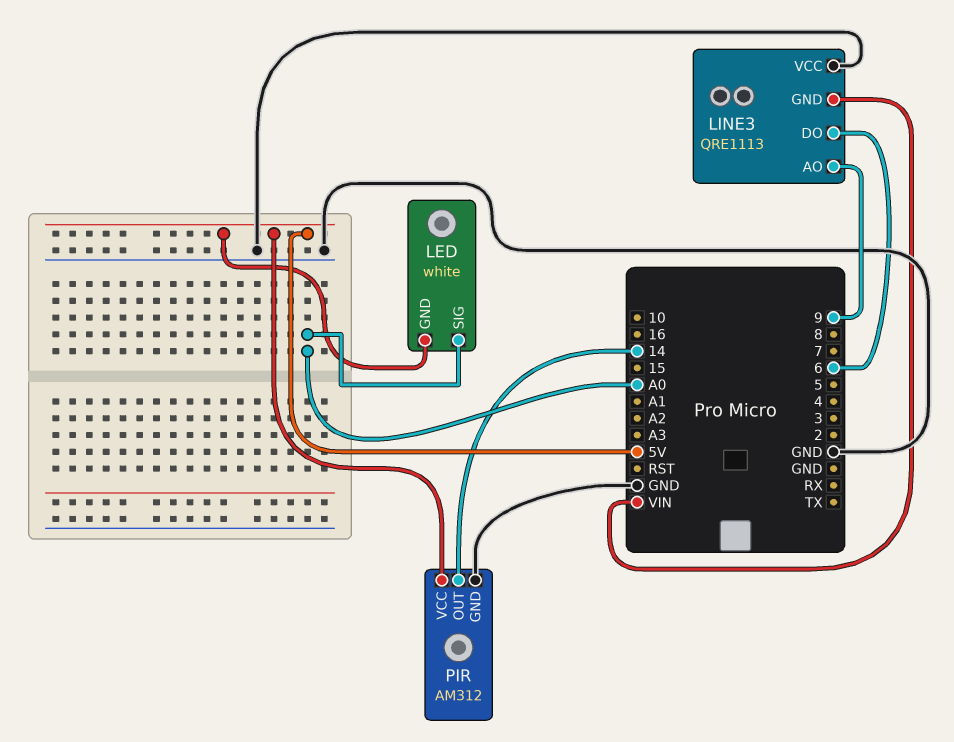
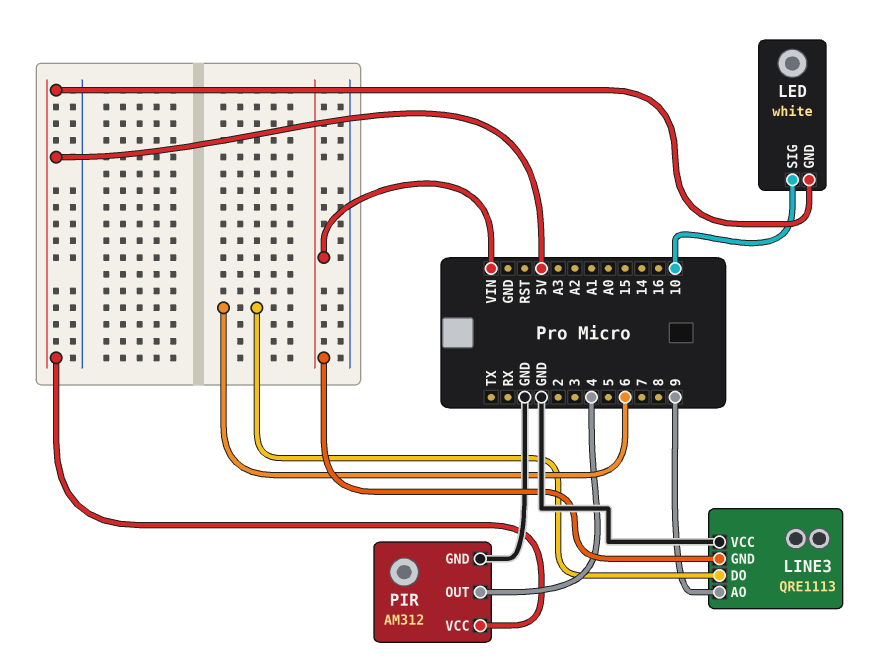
LED pin SIG: A0 -> 10
PIR pin OUT: 14 -> 4

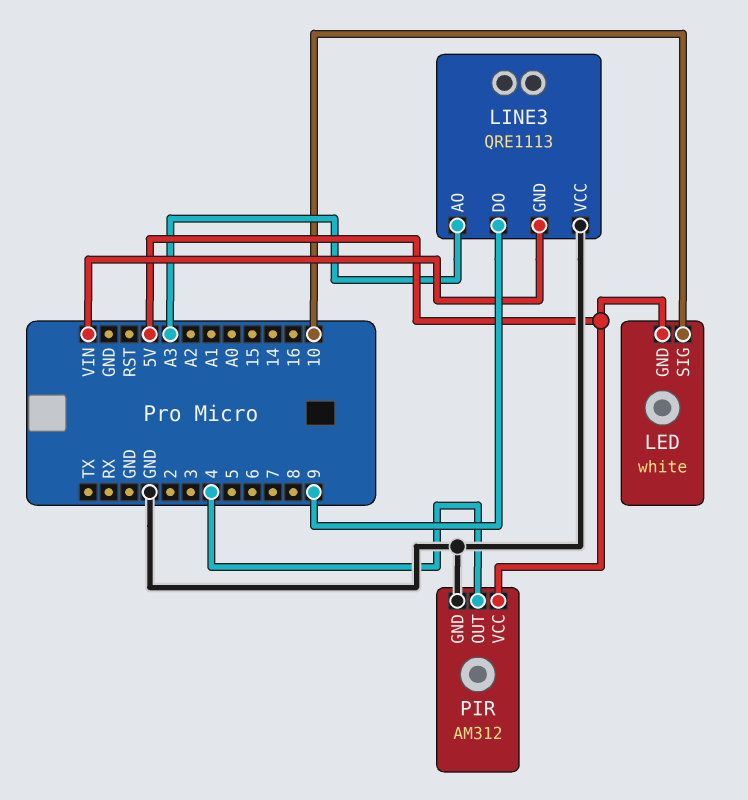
LINE3 pin AO: 9 -> A3
LINE3 pin DO: 6 -> 9

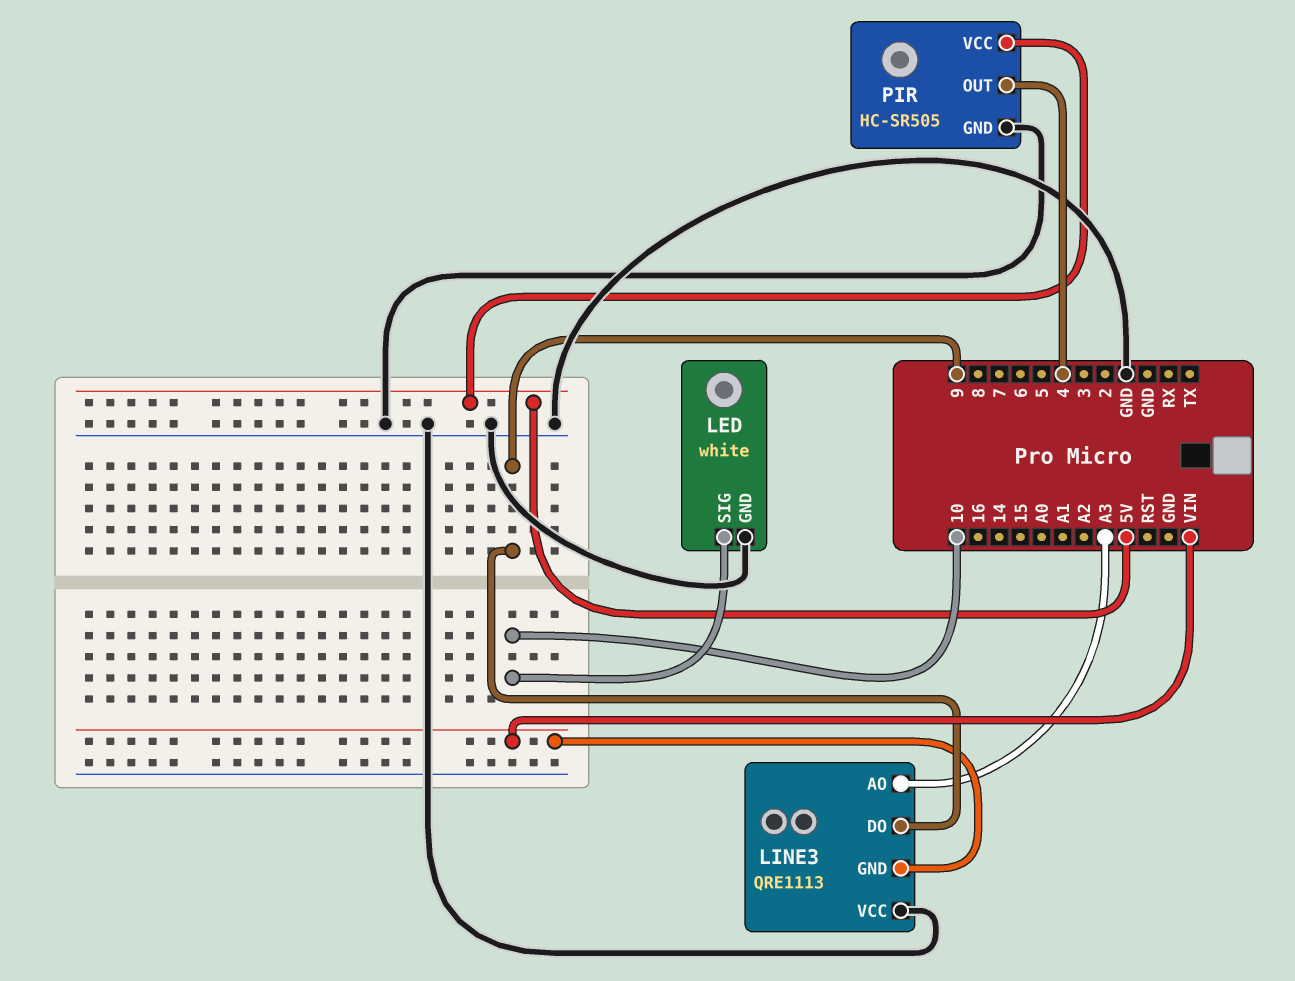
LED pin GND: 5V -> GND
PIR: AM312 -> HC-SR505

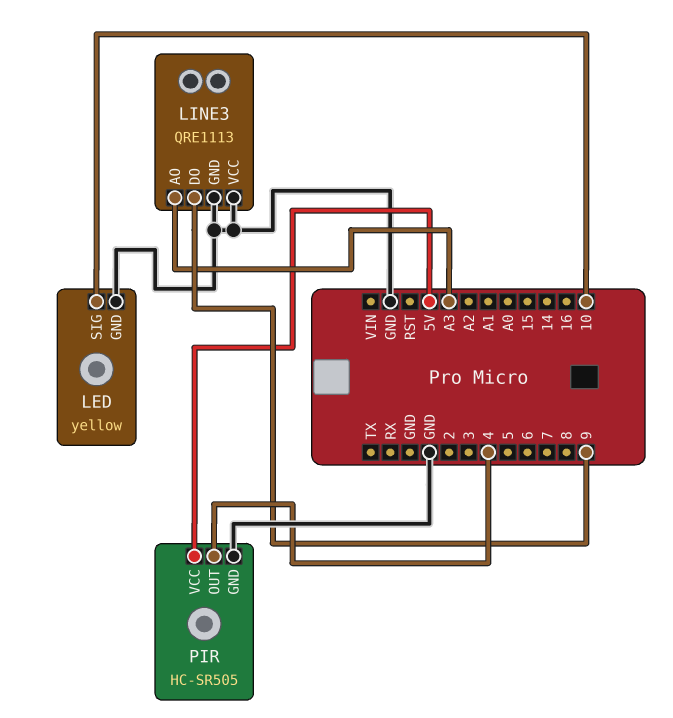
LED: white -> yellow
LINE3 pin GND: VIN -> GND

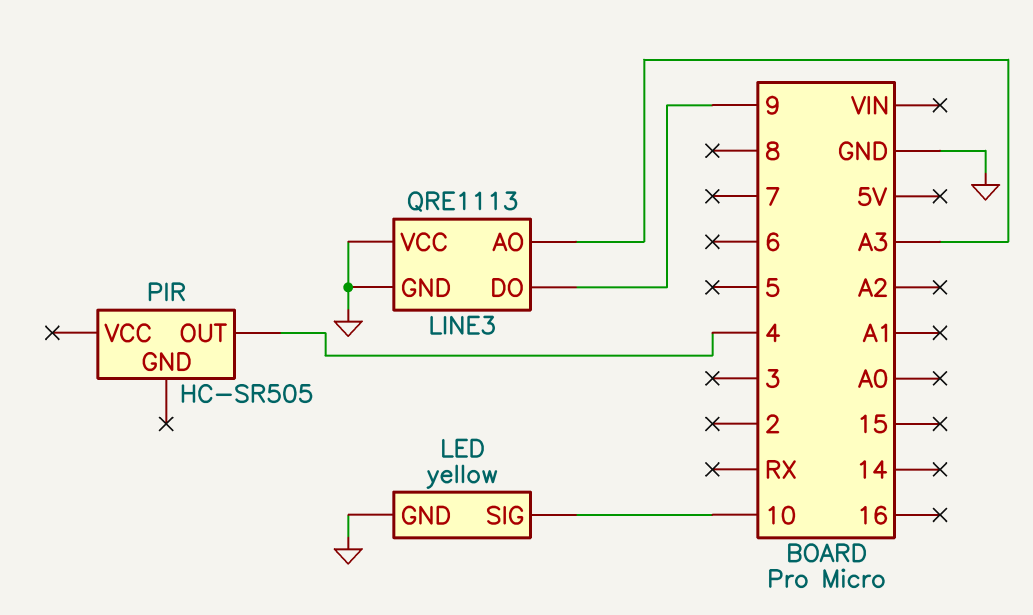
PIR pin GND: GND -> none
PIR pin VCC: 5V -> none

